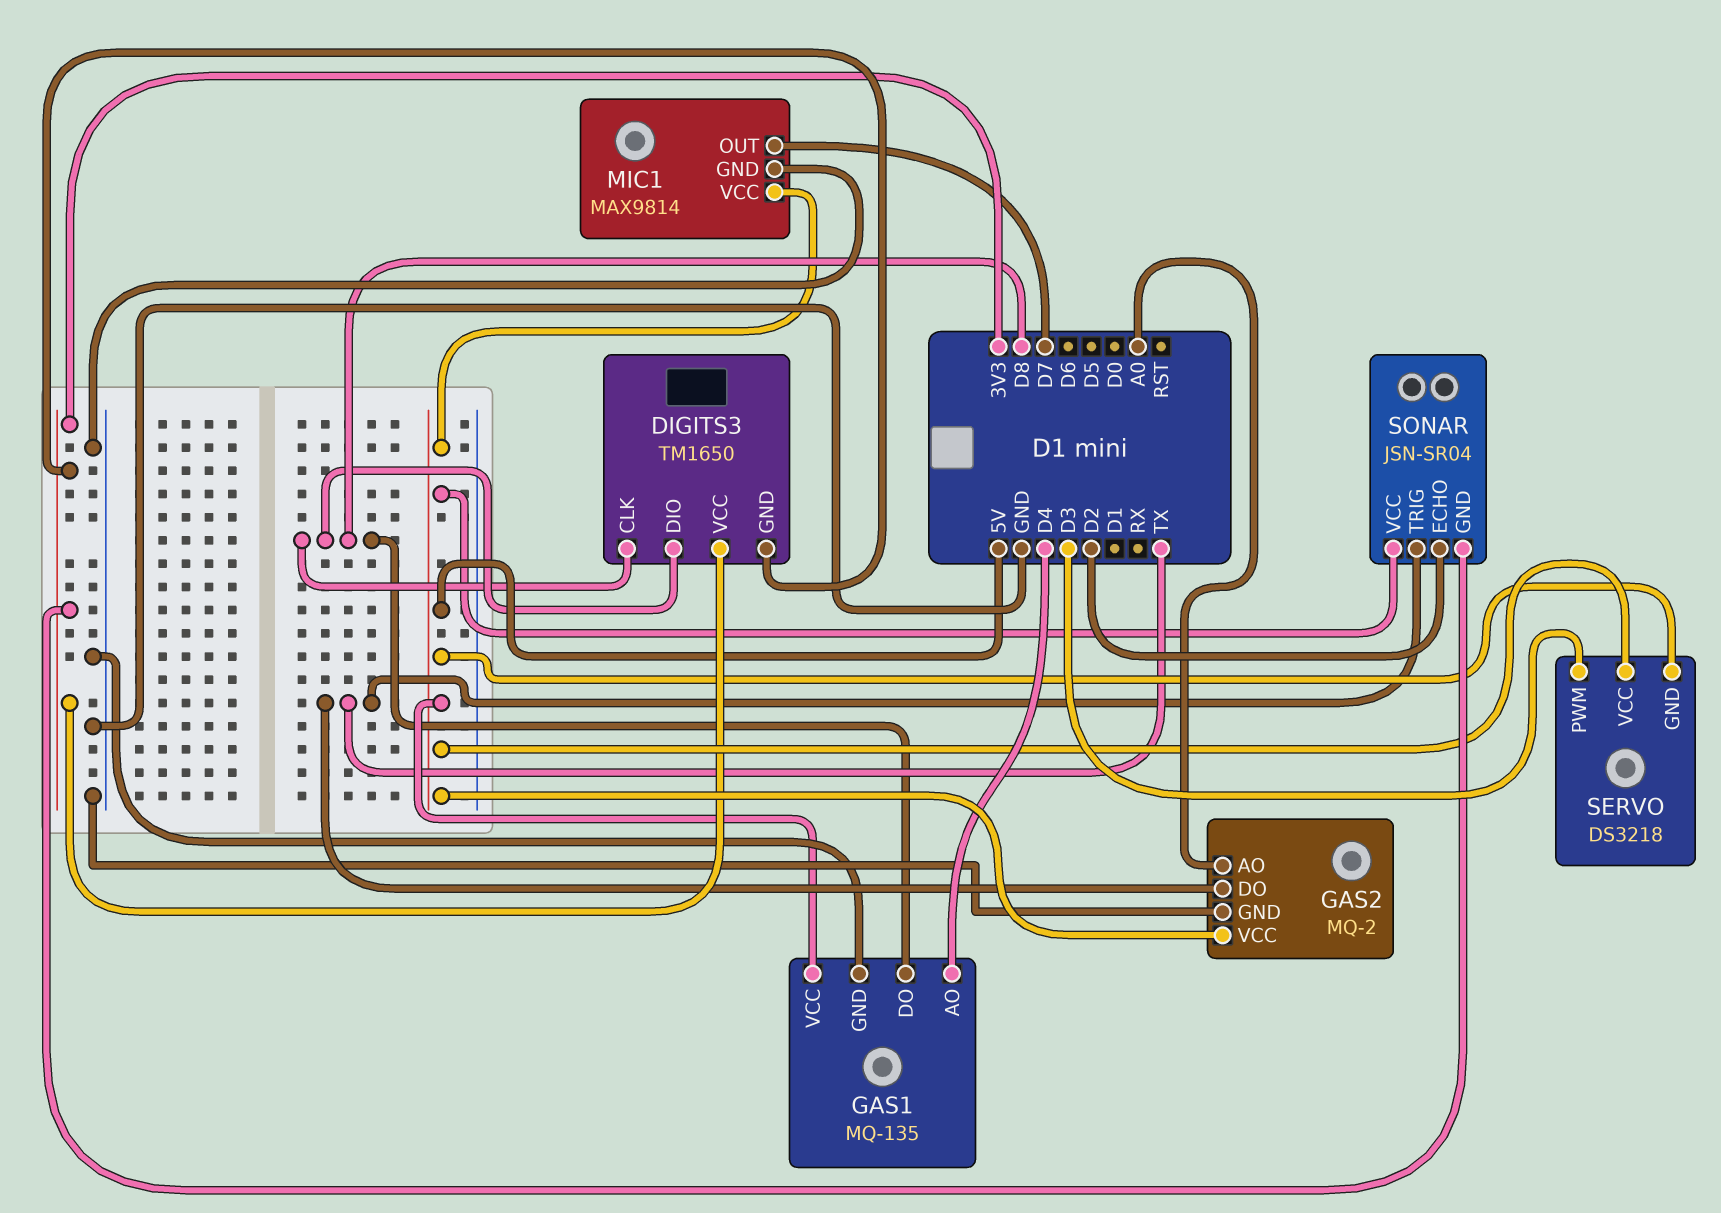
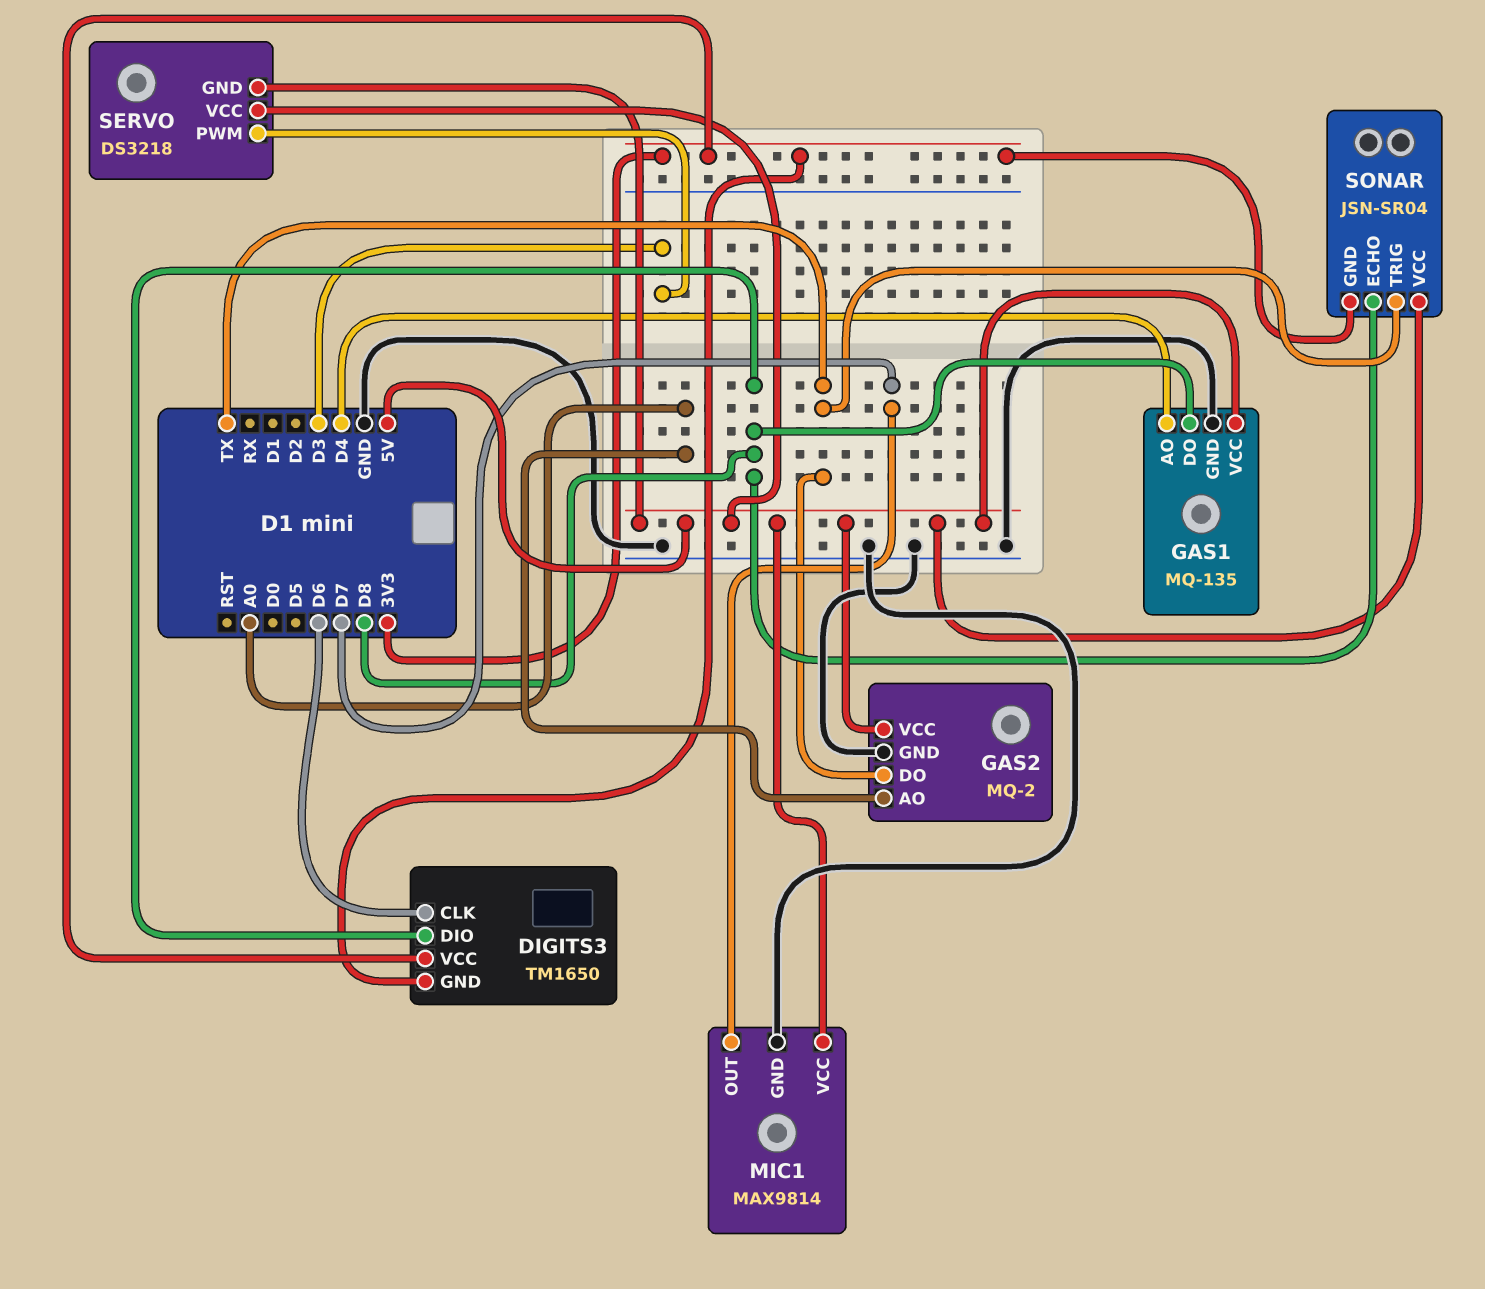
DIGITS3 pin CLK: D8 -> D6
SONAR pin ECHO: D2 -> D8

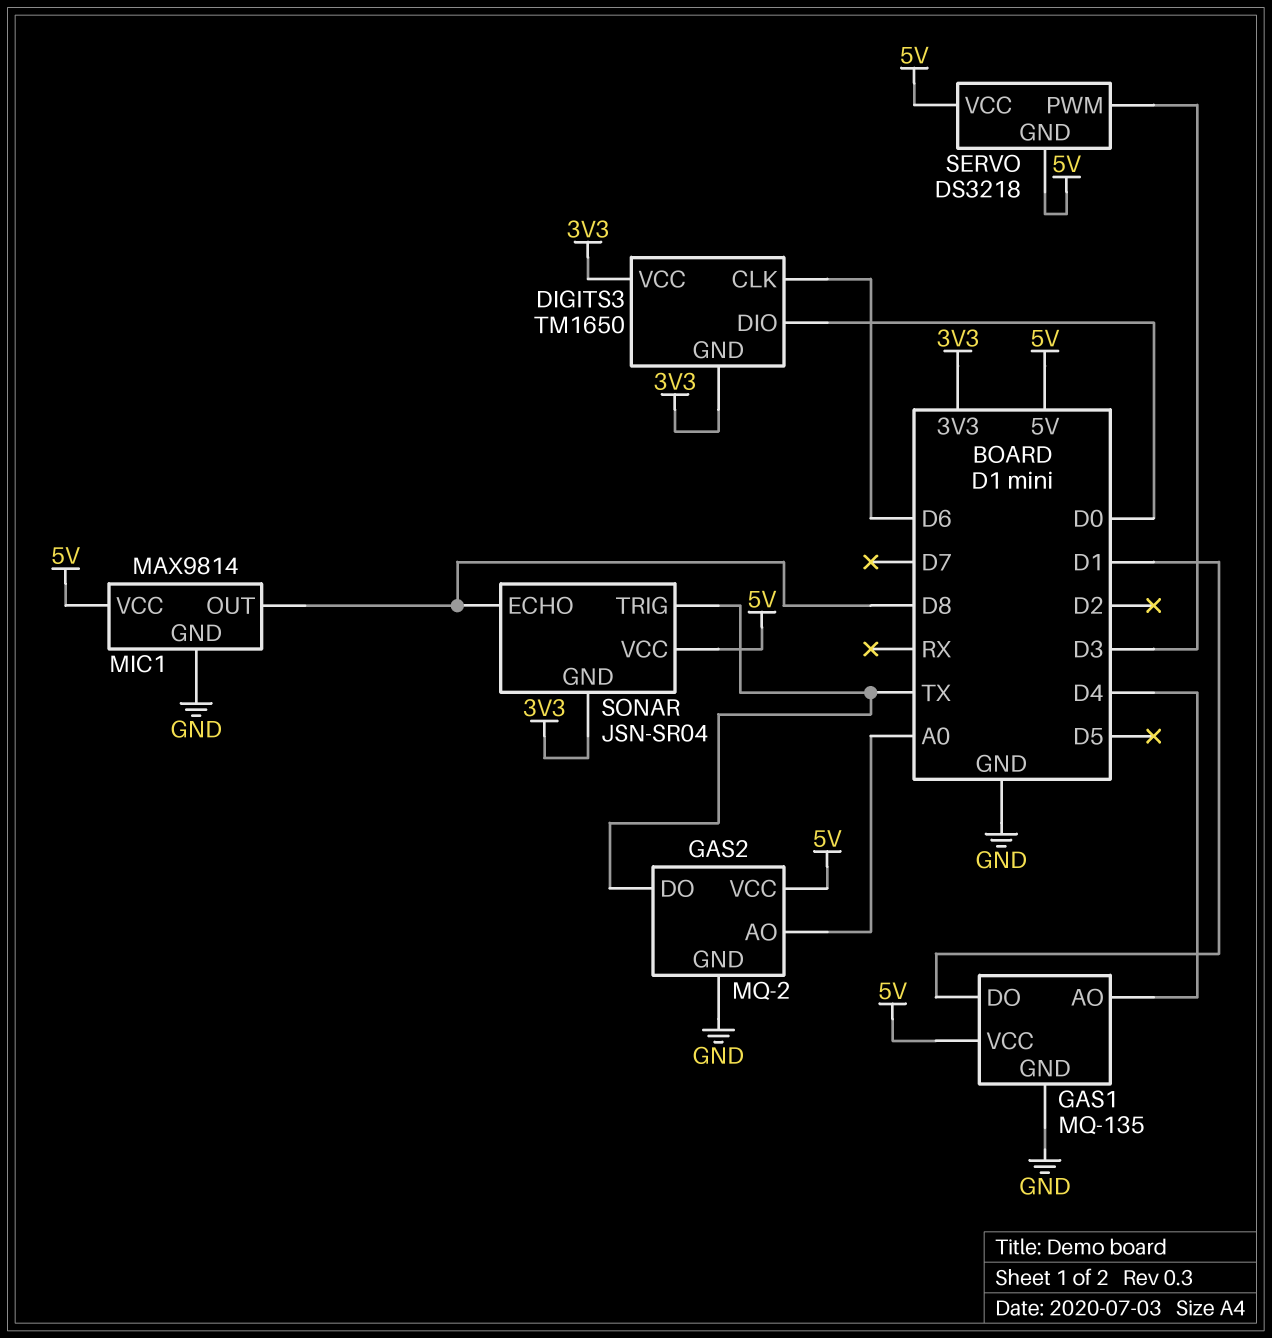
DIGITS3 pin DIO: D8 -> D0
GAS1 pin DO: D8 -> D1
MIC1 pin OUT: D7 -> D8

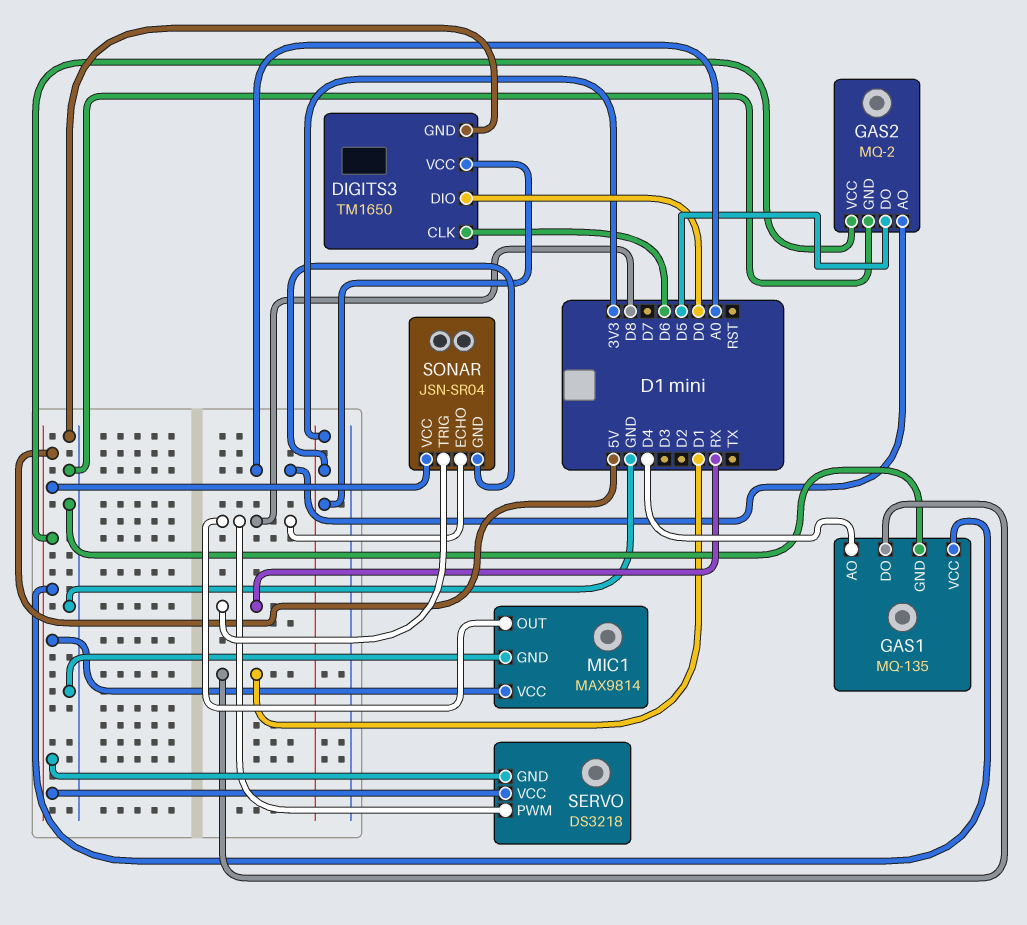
DIGITS3 pin GND: 3V3 -> GND
GAS2 pin DO: TX -> D5
SERVO pin PWM: D3 -> D8
SONAR pin TRIG: TX -> RX

